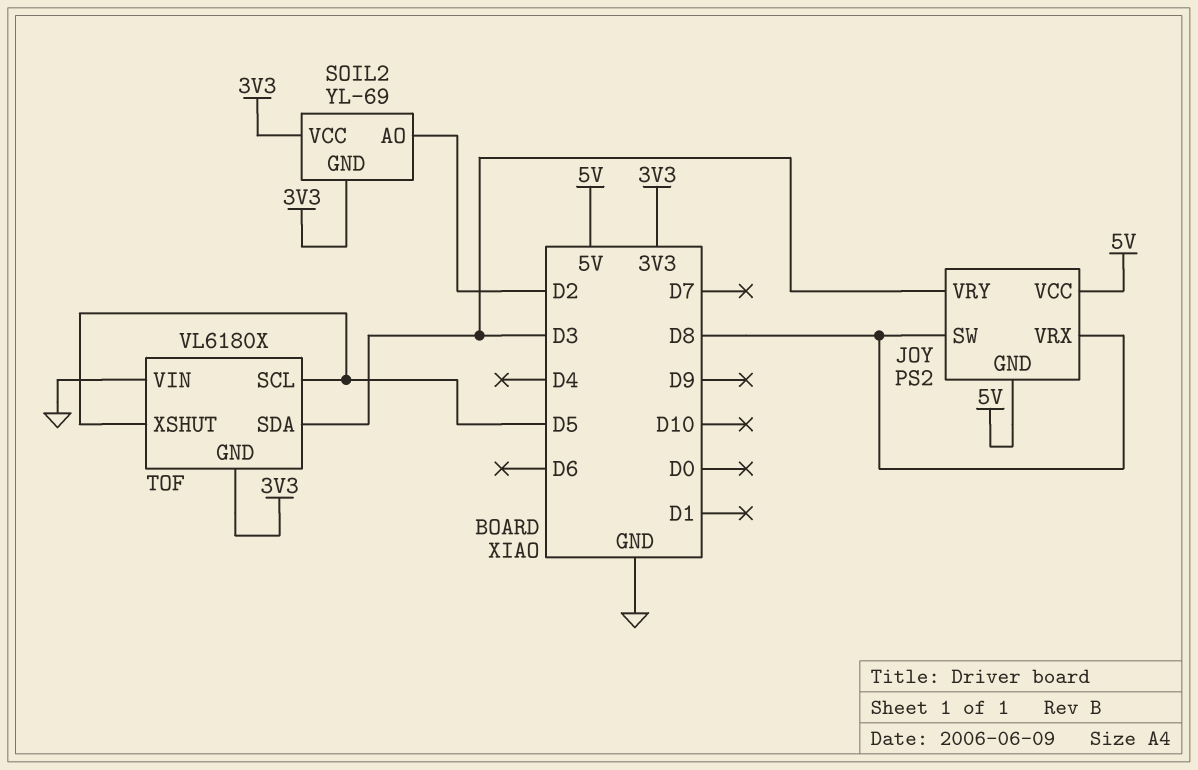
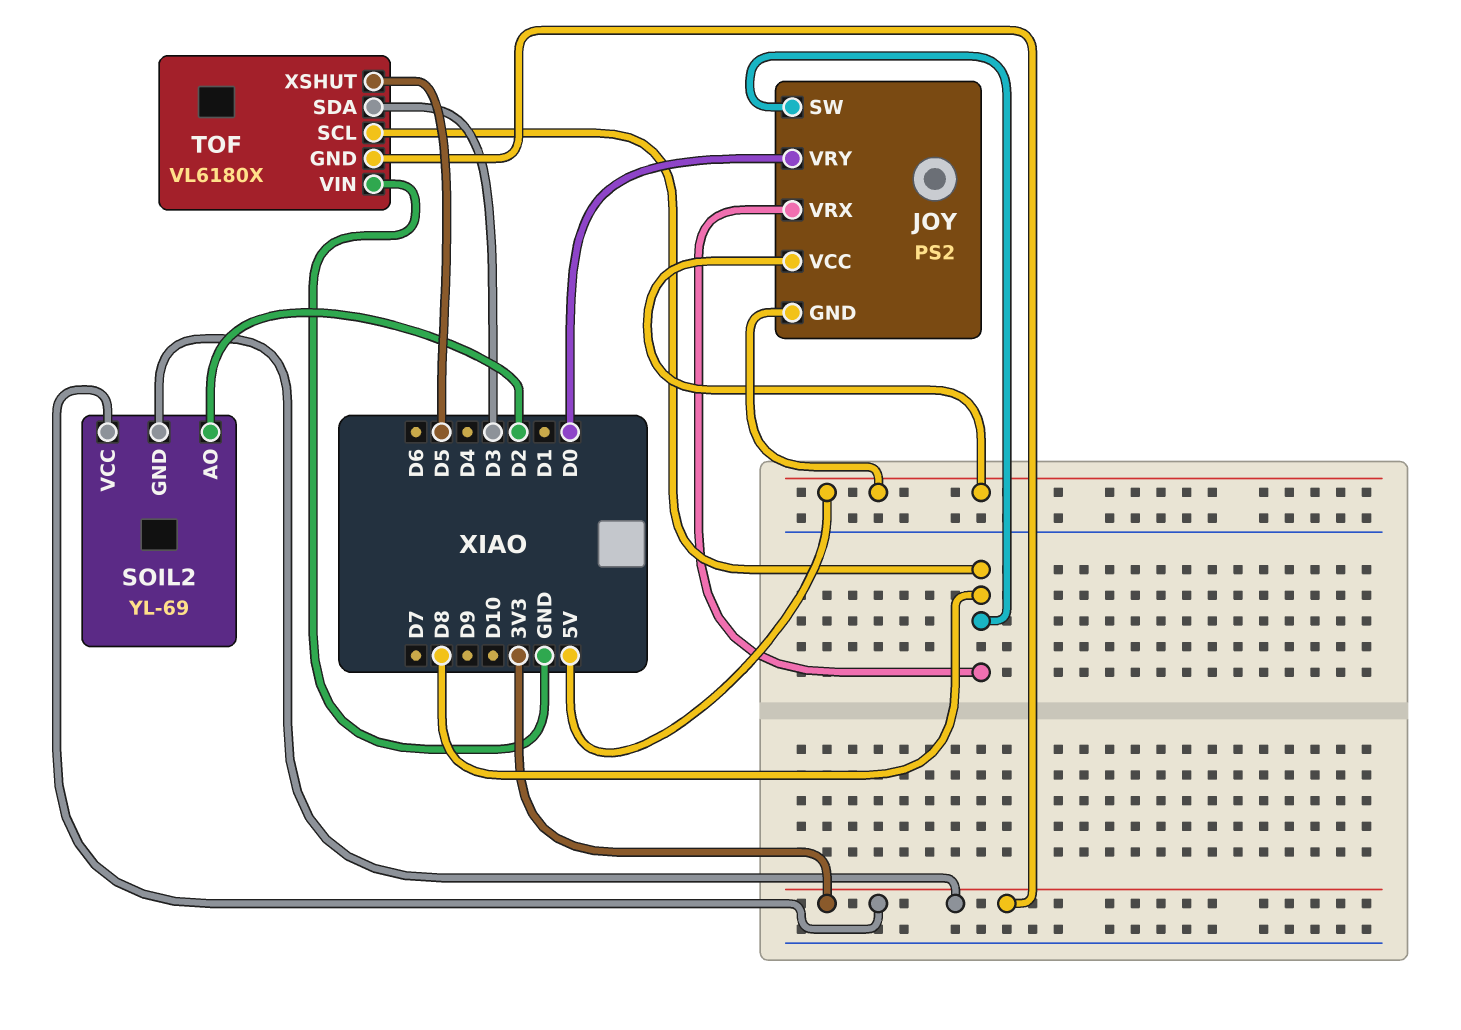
JOY pin VRY: D3 -> D0
TOF pin SCL: D5 -> D8

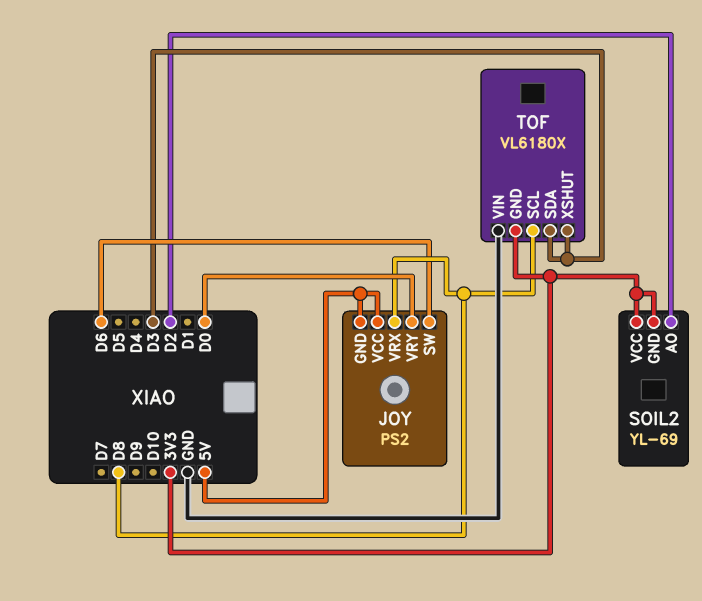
JOY pin SW: D8 -> D6
TOF pin XSHUT: D5 -> D3

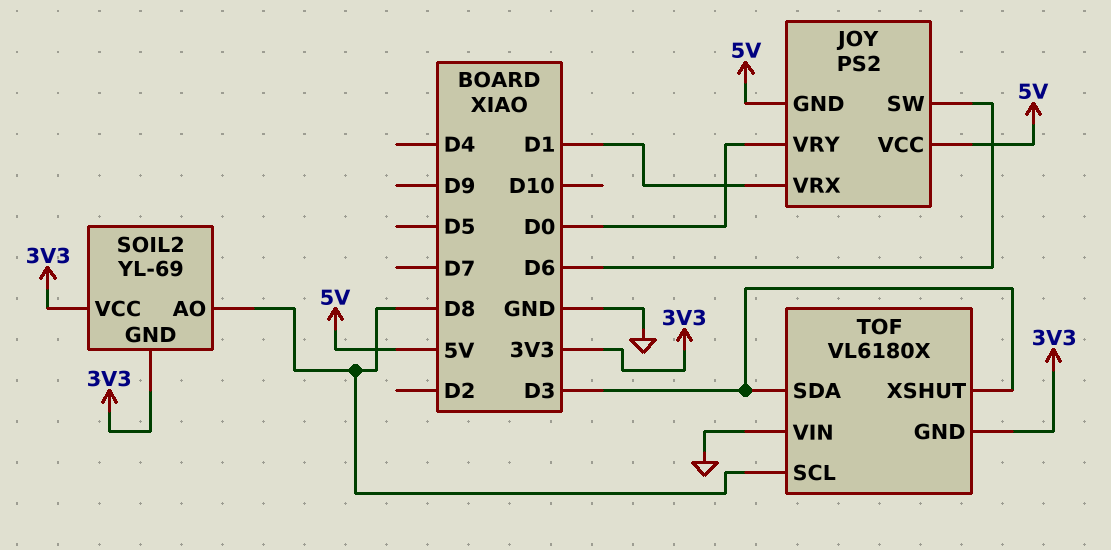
JOY pin VRX: D8 -> D1
SOIL2 pin AO: D2 -> D8

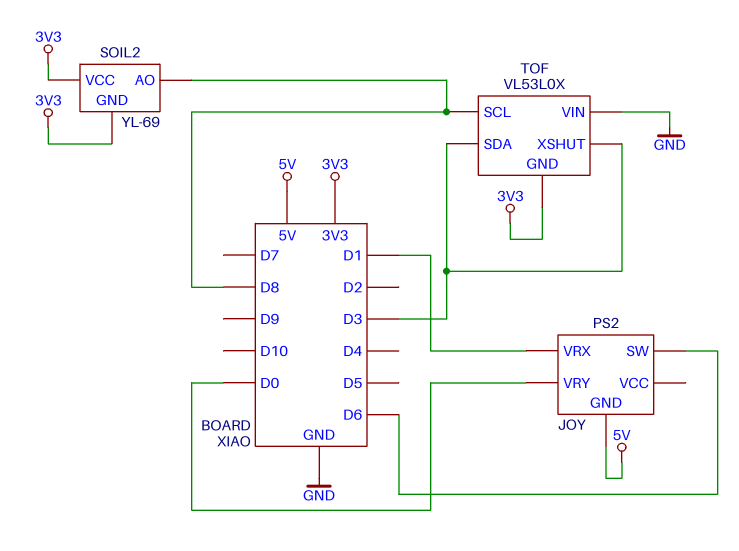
JOY pin VCC: 5V -> none
TOF: VL6180X -> VL53L0X

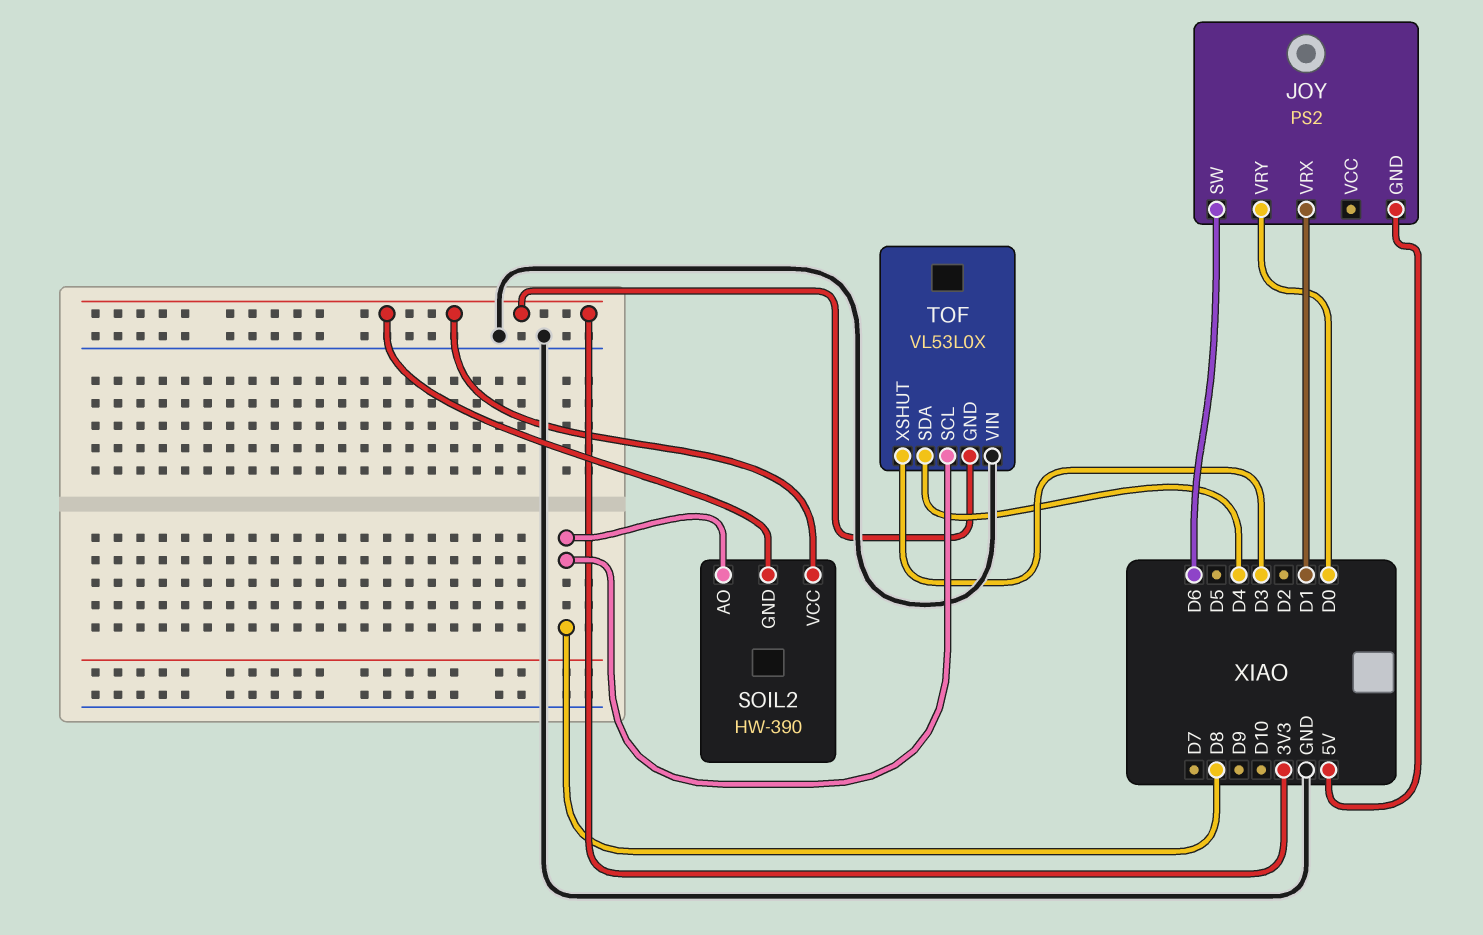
SOIL2: YL-69 -> HW-390
TOF pin SDA: D3 -> D4

